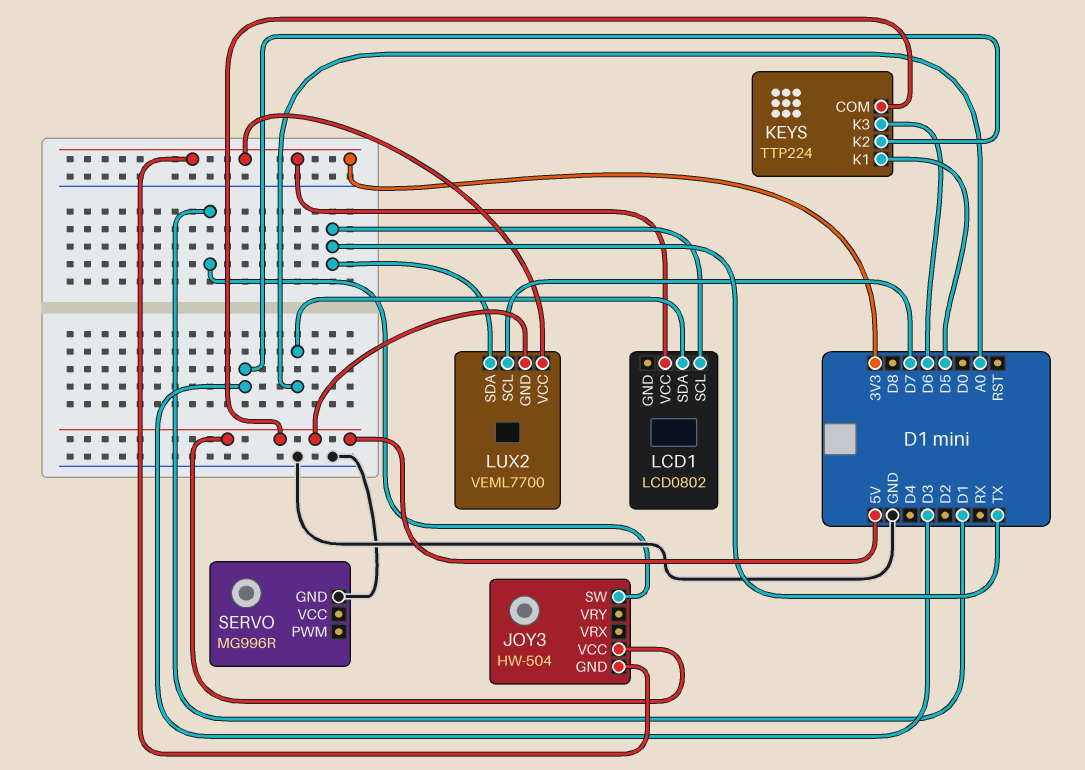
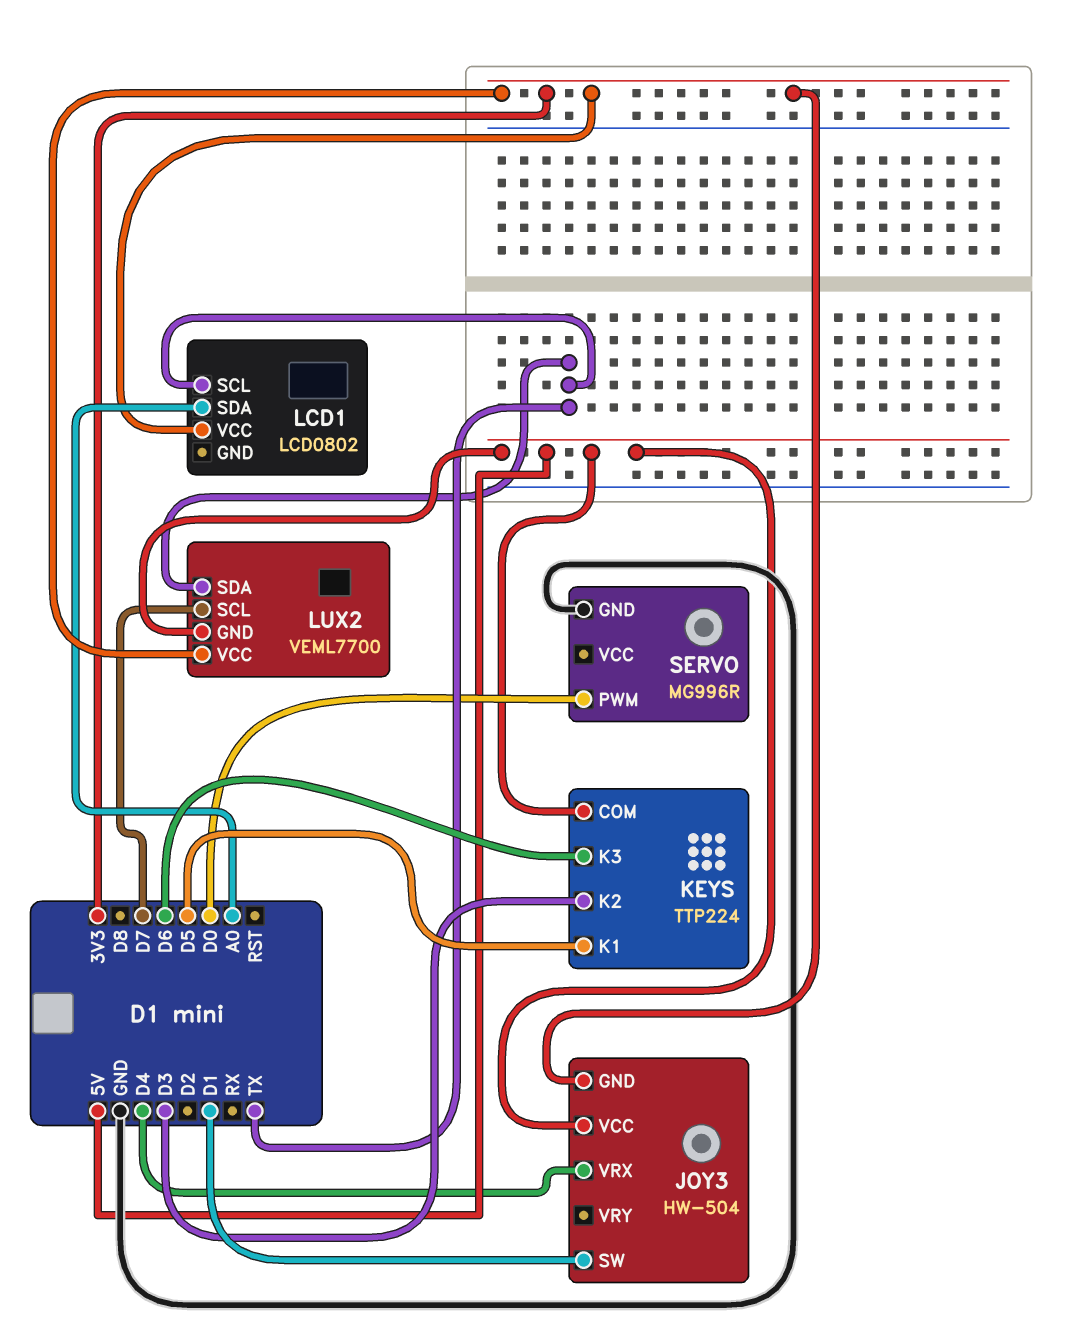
JOY3 pin VRX: none -> D4
SERVO pin PWM: none -> D0

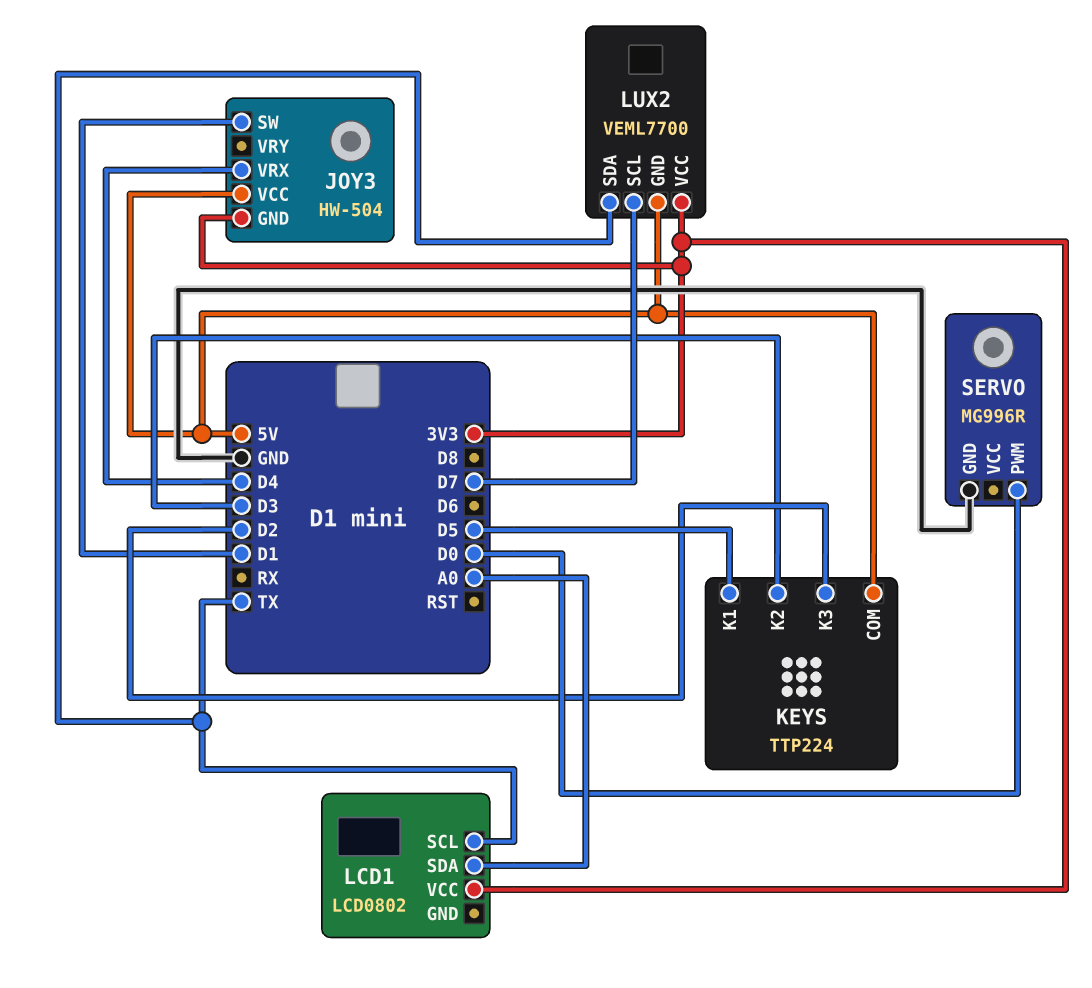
KEYS pin K3: D6 -> D2

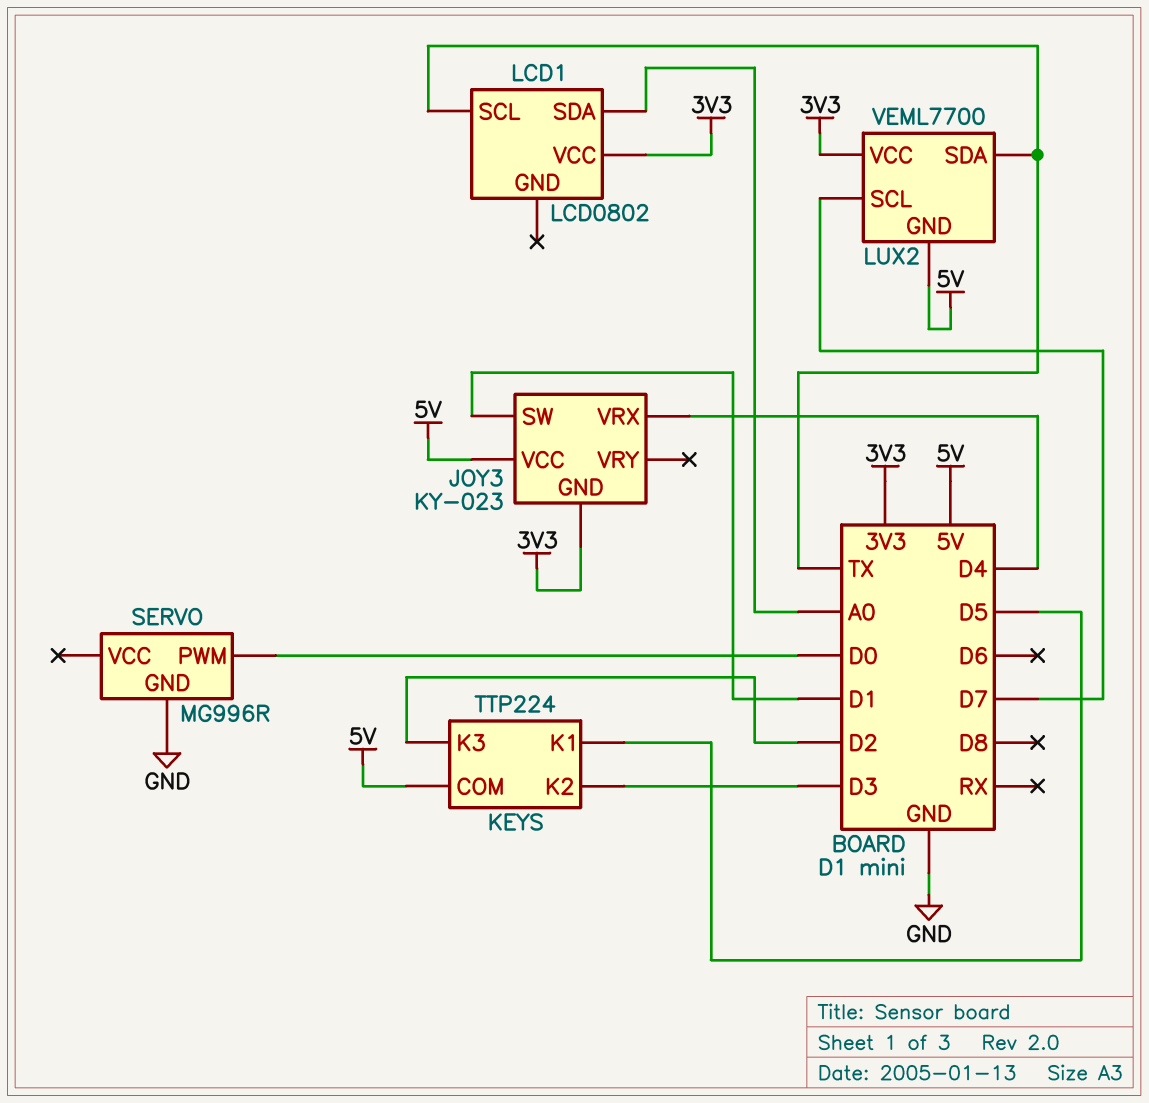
JOY3: HW-504 -> KY-023

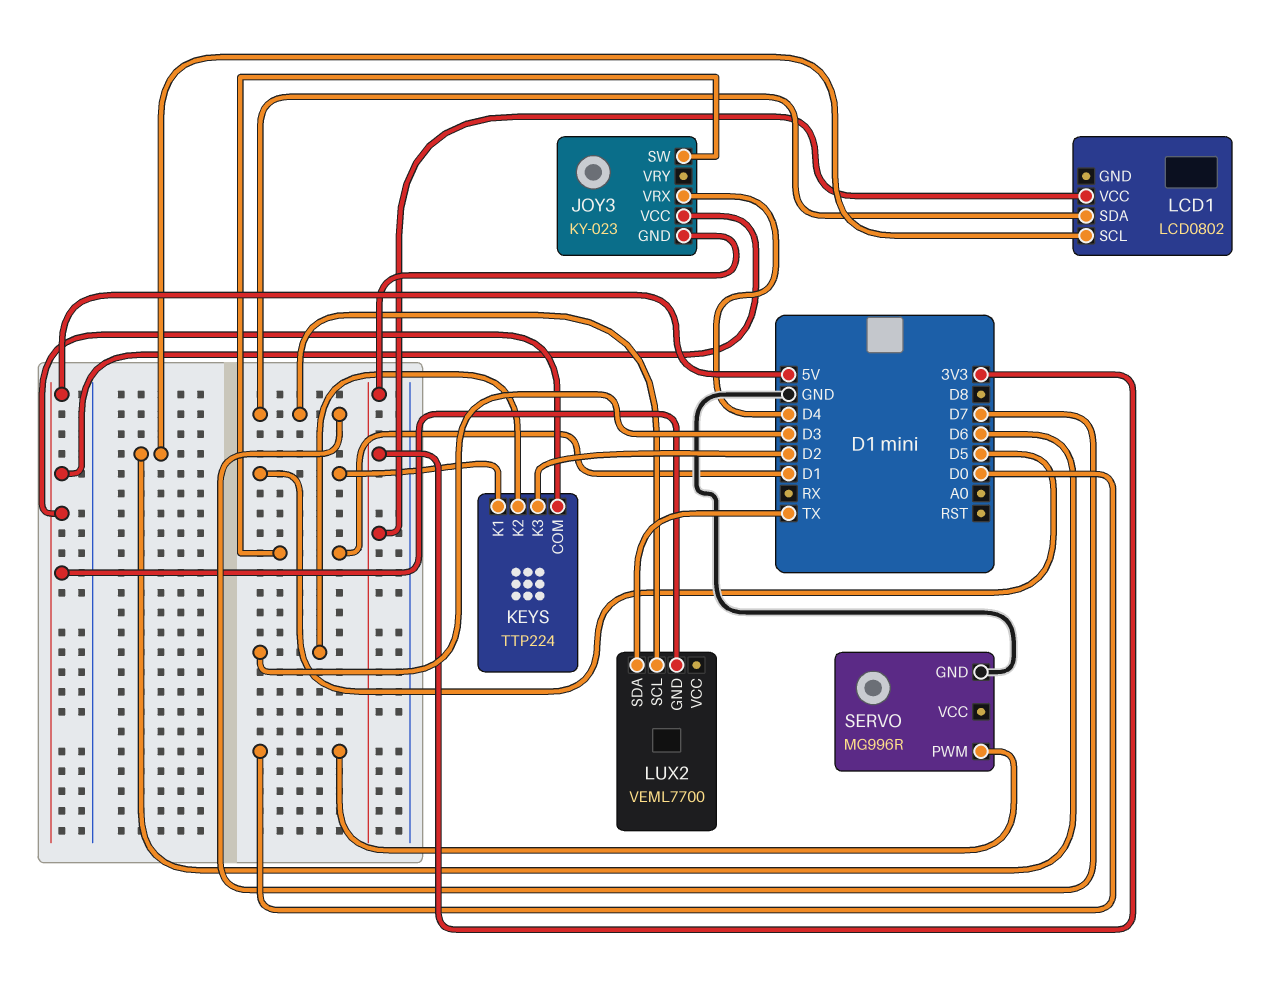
LCD1 pin SCL: TX -> D6
LCD1 pin SDA: A0 -> D7
LUX2 pin VCC: 3V3 -> none

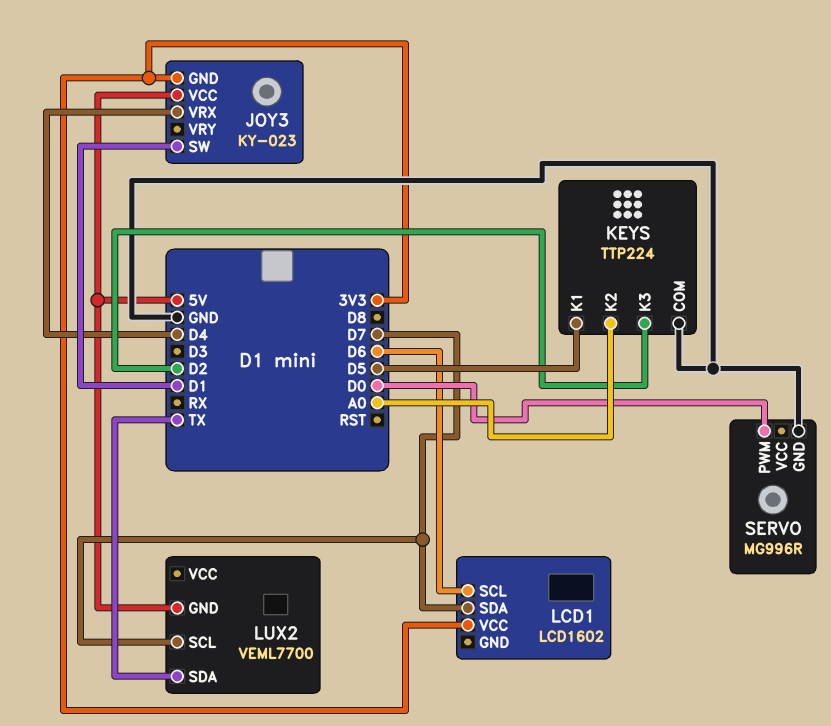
KEYS pin COM: 5V -> GND
KEYS pin K2: D3 -> A0
LCD1: LCD0802 -> LCD1602

